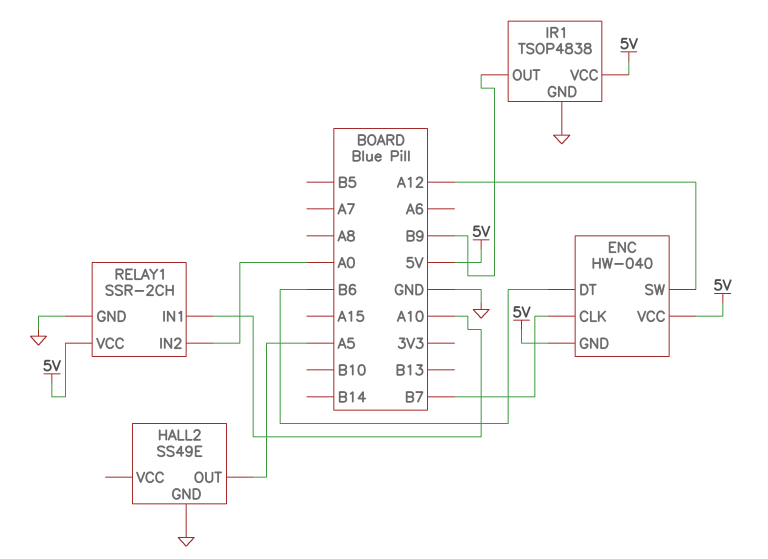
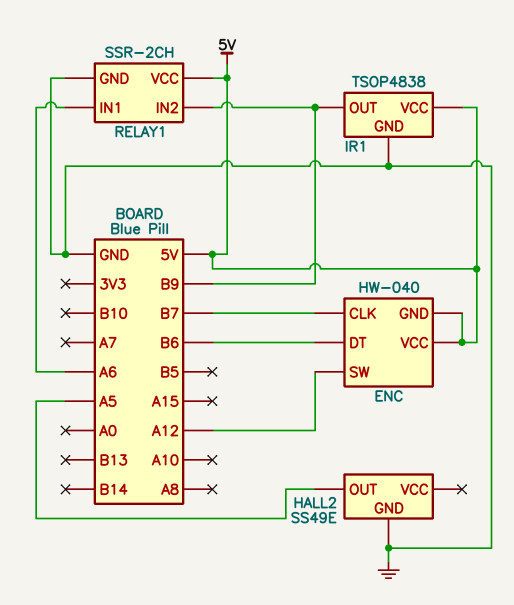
RELAY1 pin IN1: A10 -> A6
RELAY1 pin IN2: A0 -> B9

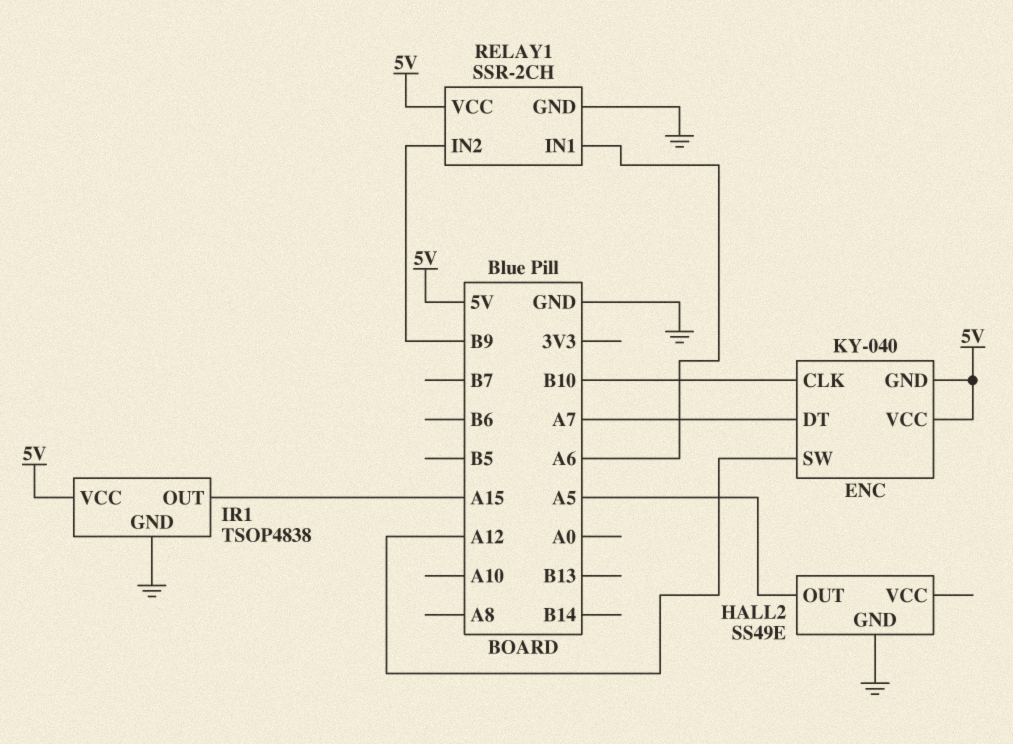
ENC: HW-040 -> KY-040
ENC pin CLK: B7 -> B10
ENC pin DT: B6 -> A7
IR1 pin OUT: B9 -> A15

